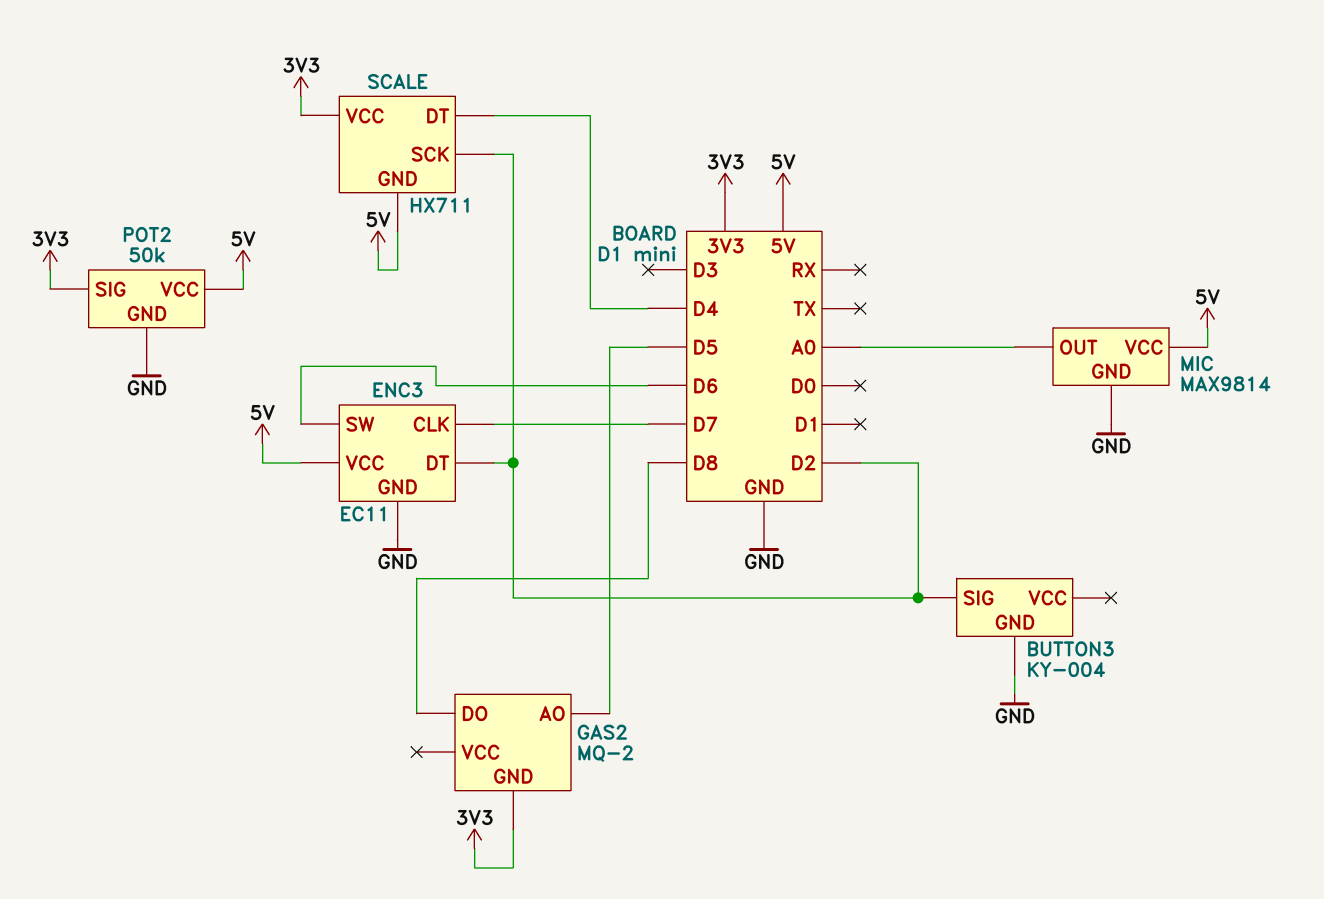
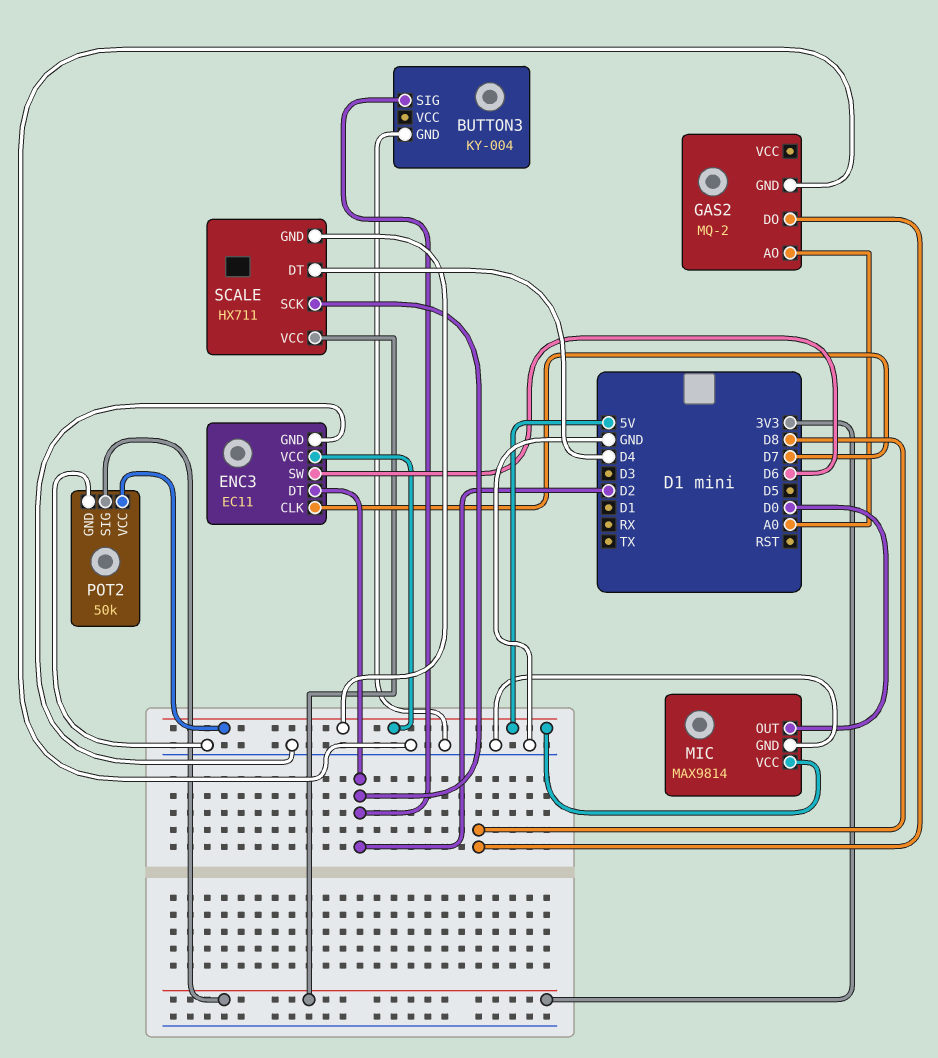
GAS2 pin AO: D5 -> A0
GAS2 pin GND: 3V3 -> GND
MIC pin OUT: A0 -> D0

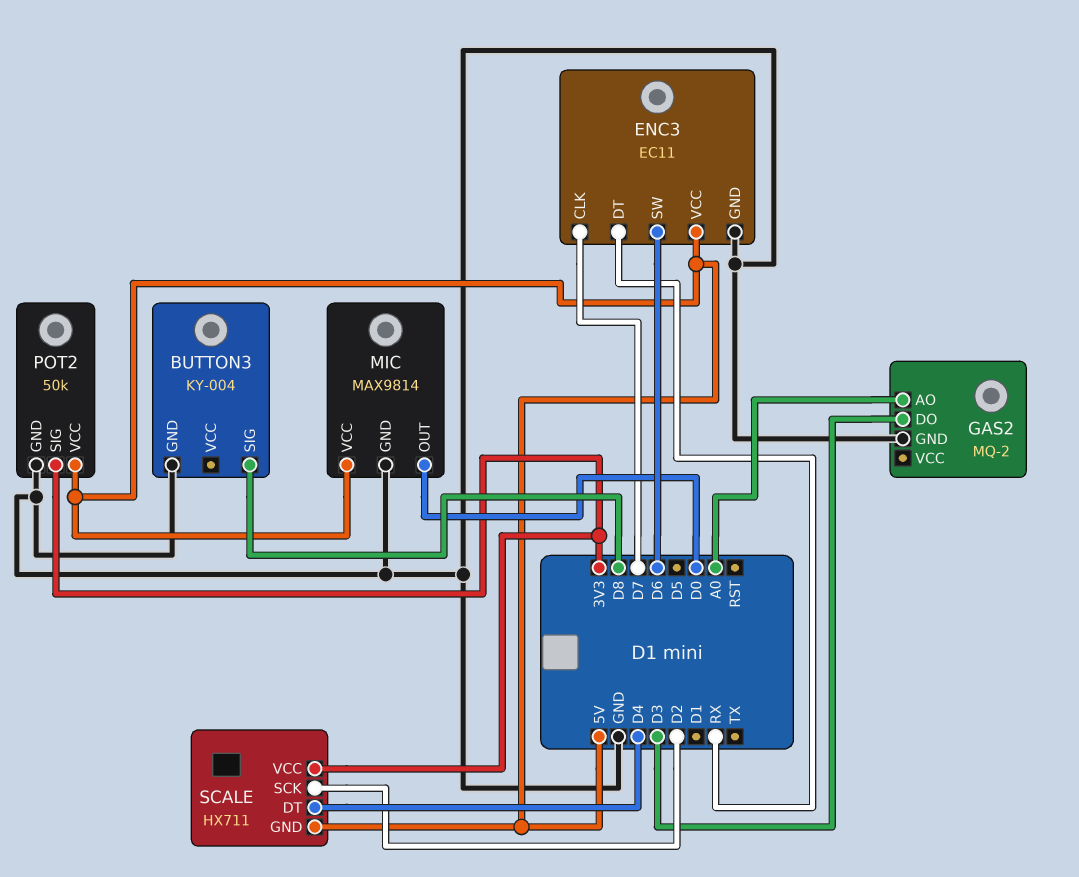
BUTTON3 pin SIG: D2 -> D8
ENC3 pin DT: D2 -> RX
GAS2 pin DO: D8 -> D3

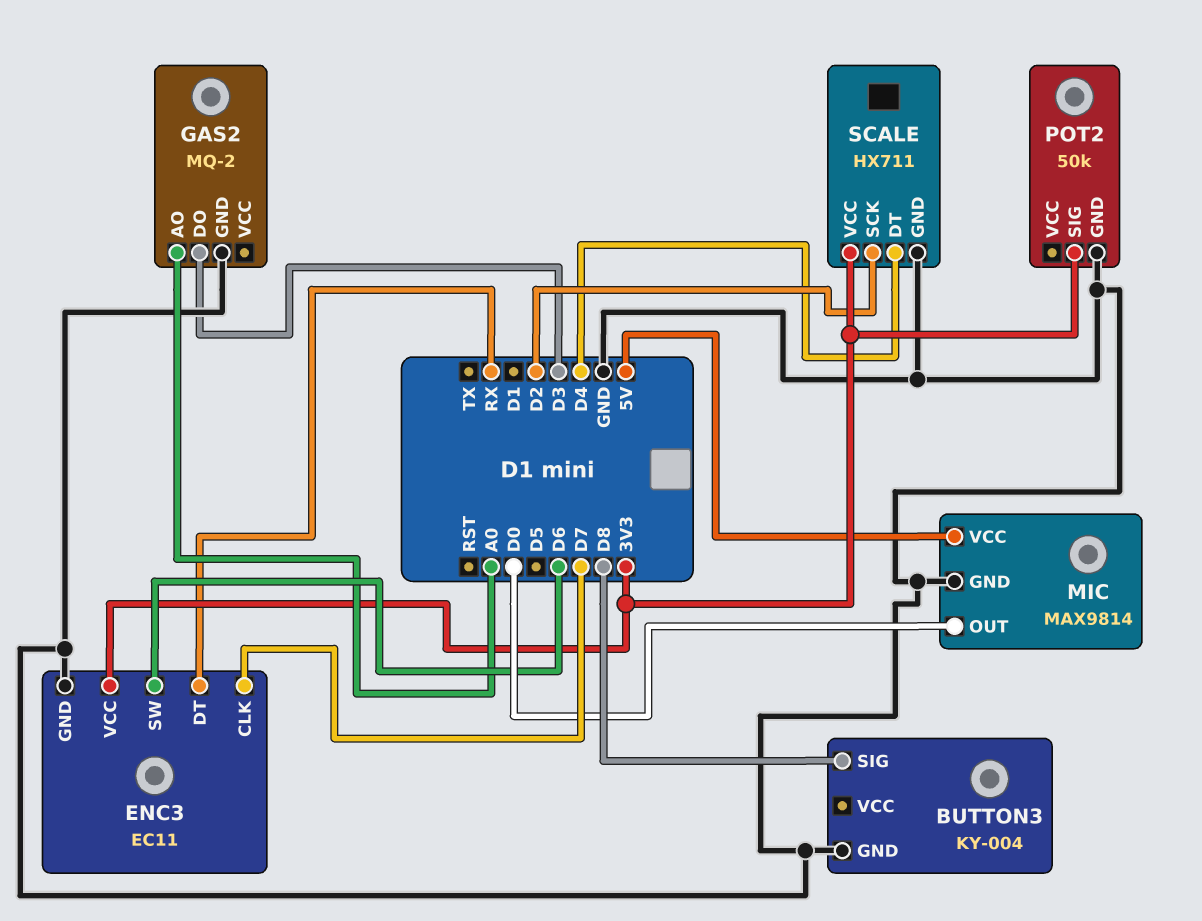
ENC3 pin VCC: 5V -> 3V3
POT2 pin VCC: 5V -> none
SCALE pin GND: 5V -> GND

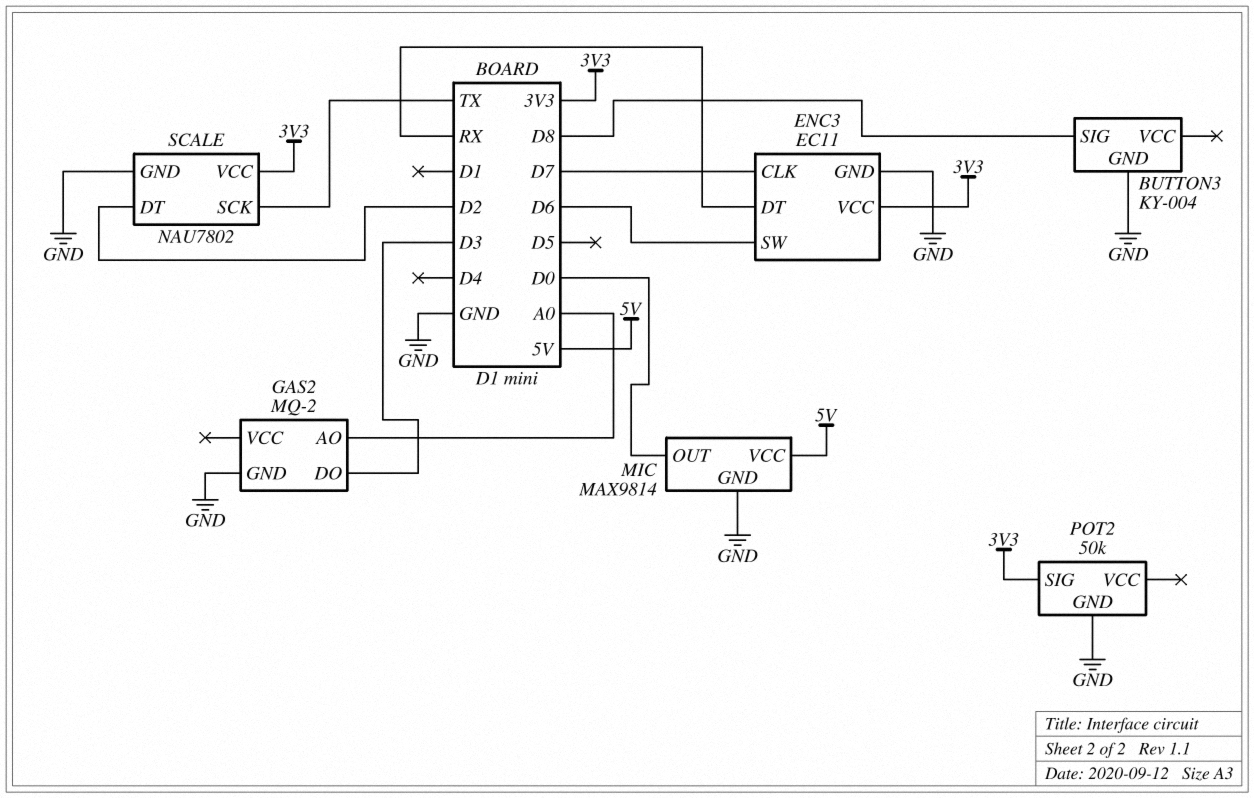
SCALE: HX711 -> NAU7802
SCALE pin DT: D4 -> D2
SCALE pin SCK: D2 -> TX

